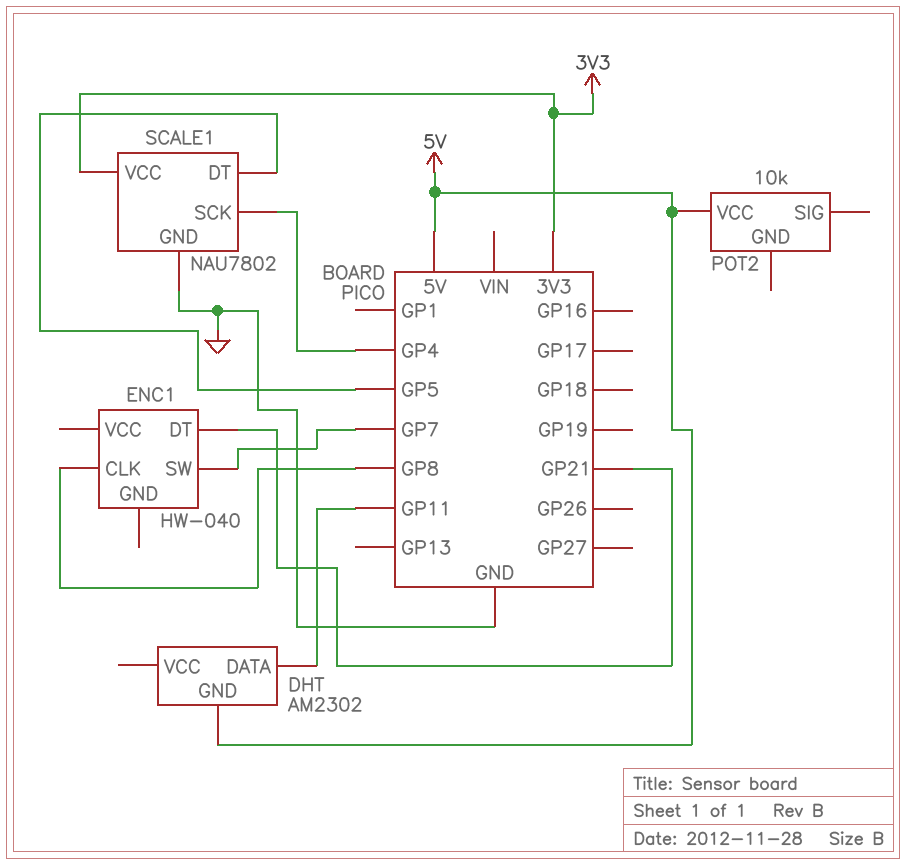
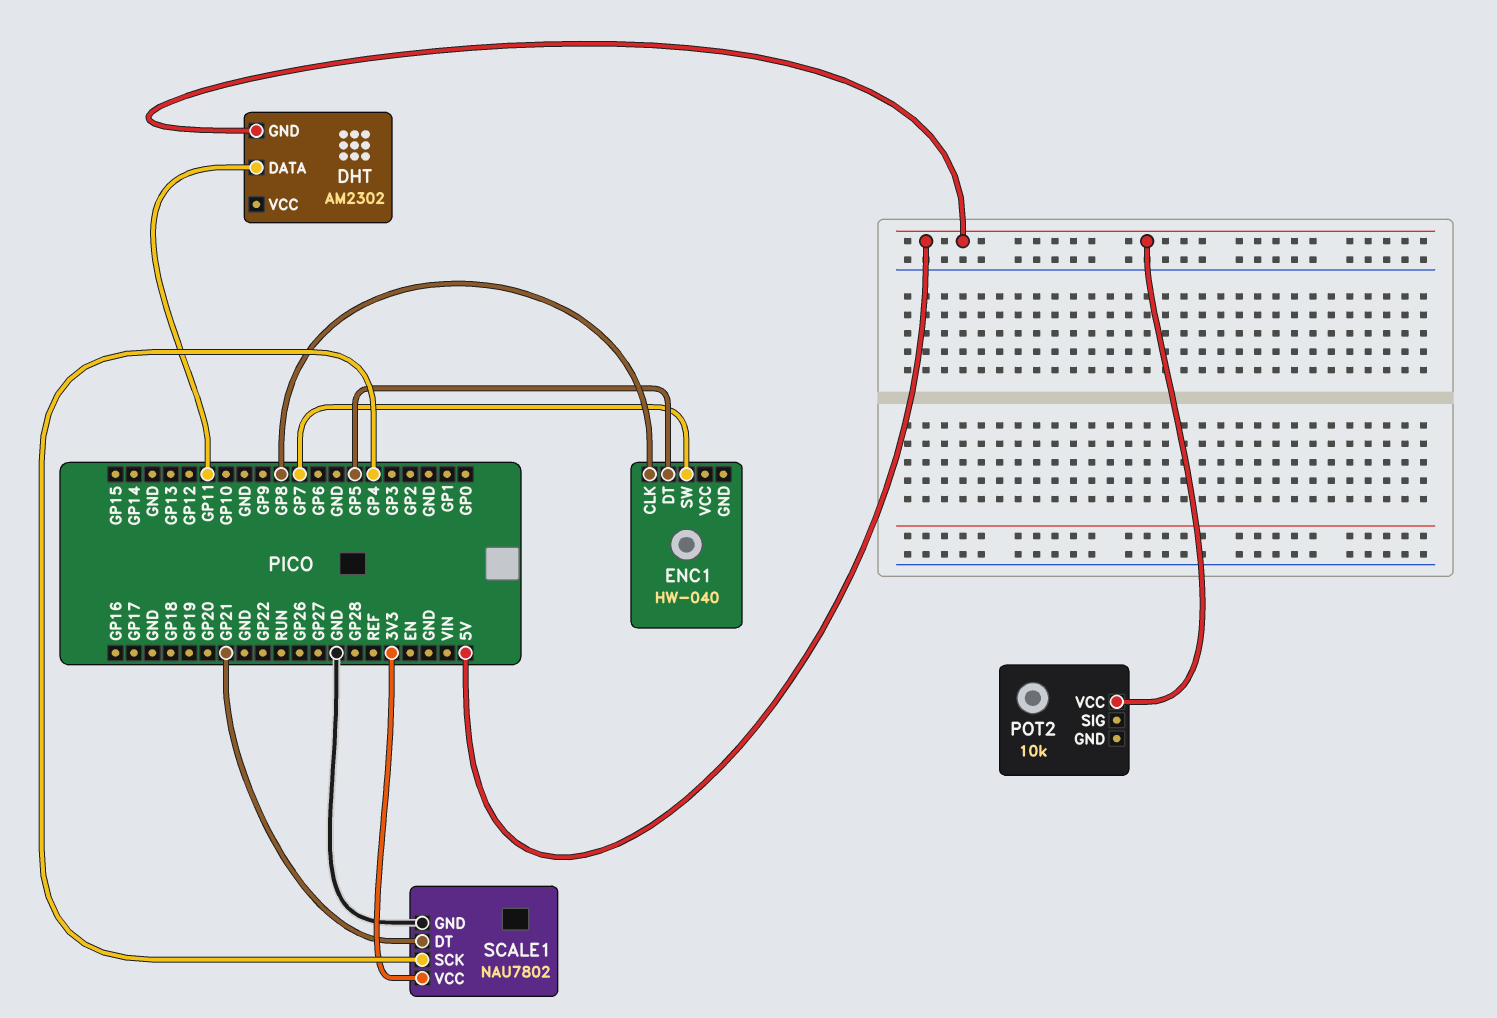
ENC1 pin DT: GP21 -> GP5
SCALE1 pin DT: GP5 -> GP21

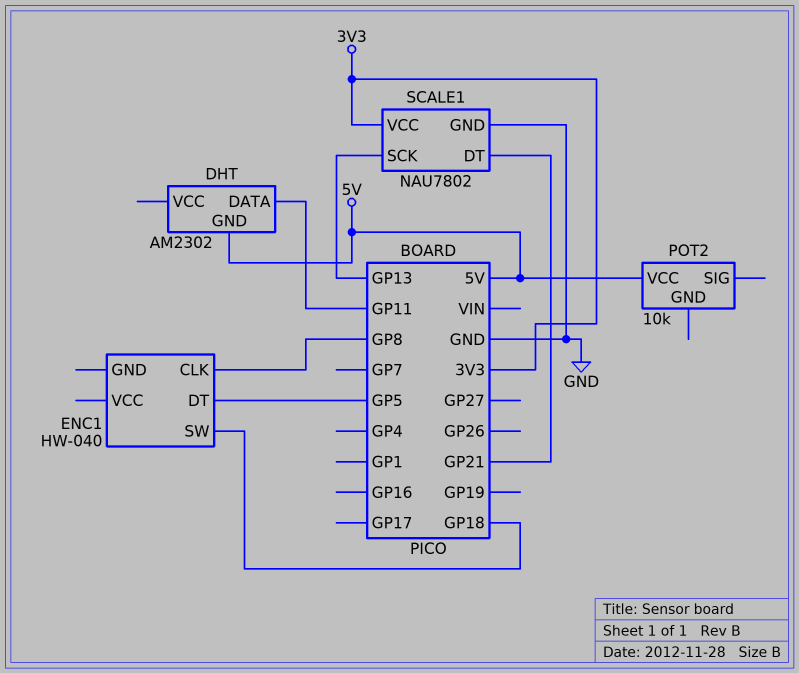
ENC1 pin SW: GP7 -> GP18
SCALE1 pin SCK: GP4 -> GP13

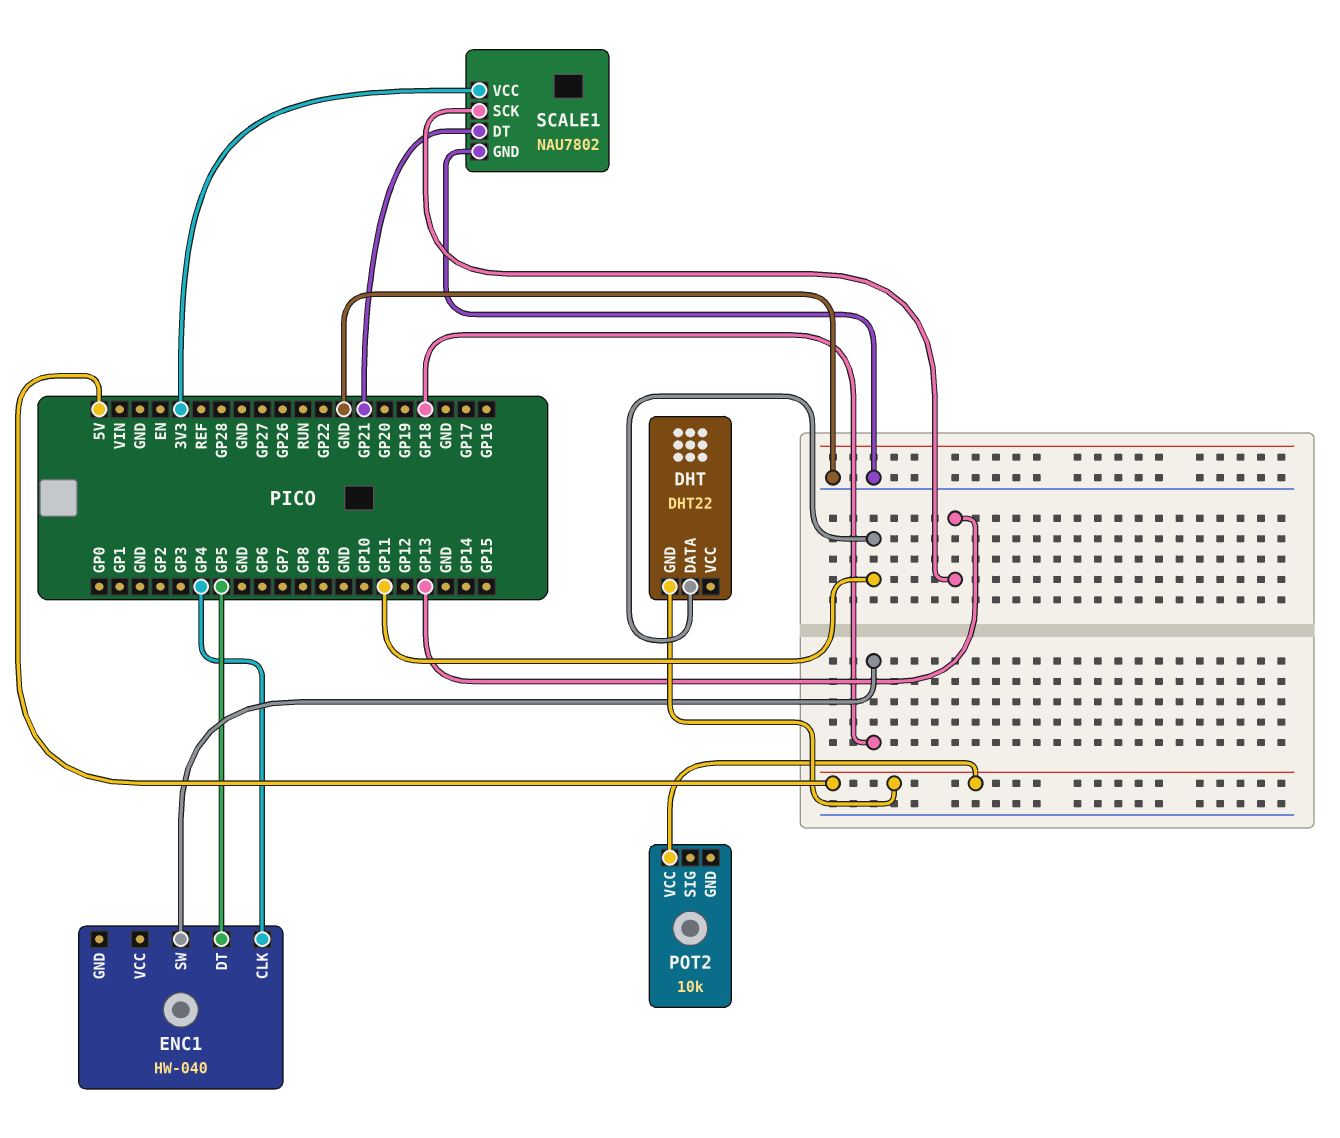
DHT: AM2302 -> DHT22
ENC1 pin CLK: GP8 -> GP4

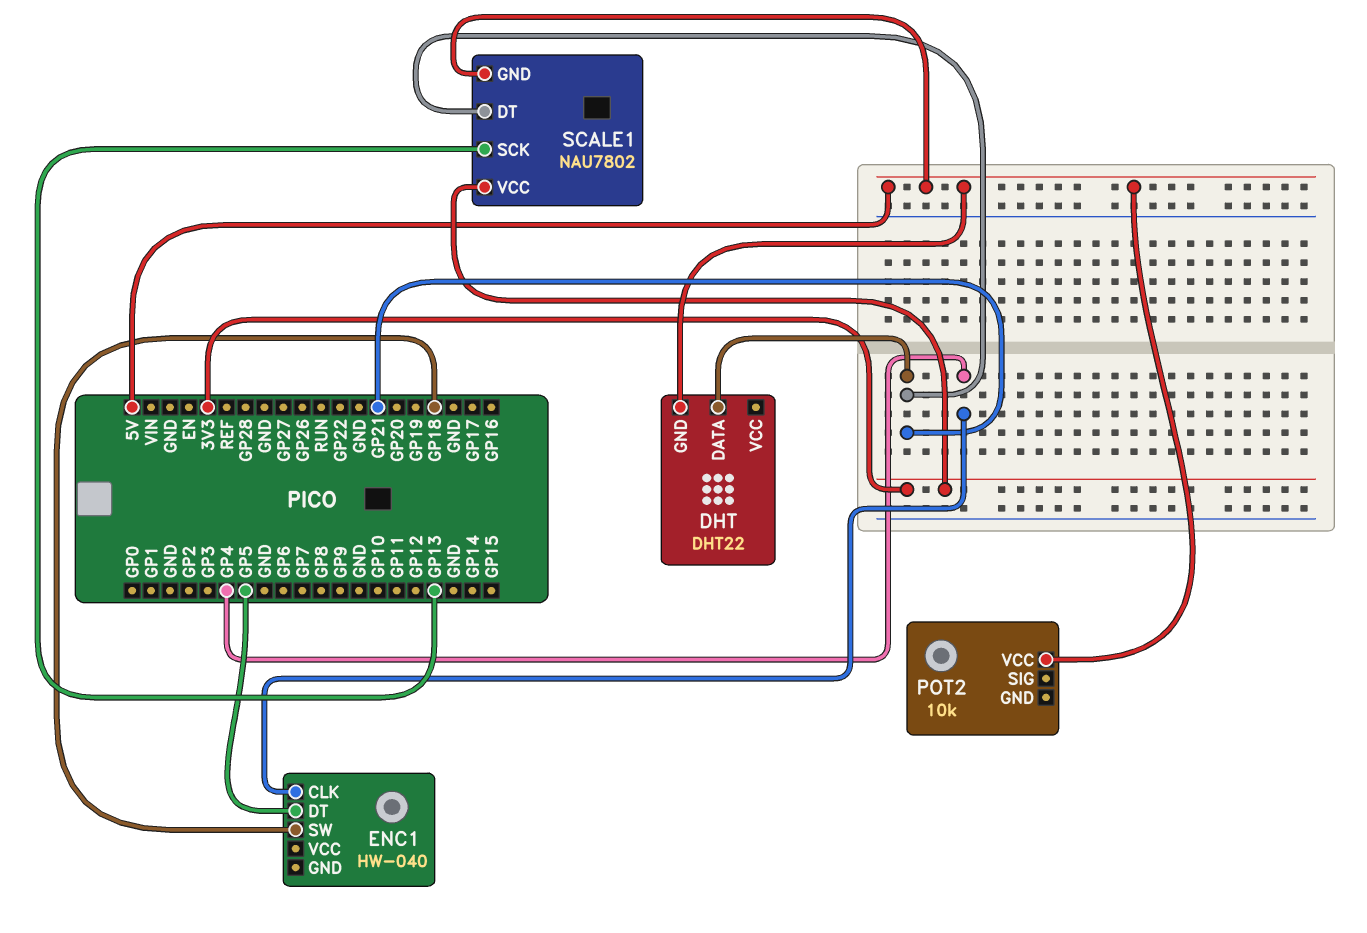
DHT pin DATA: GP11 -> GP21
SCALE1 pin GND: GND -> 5V

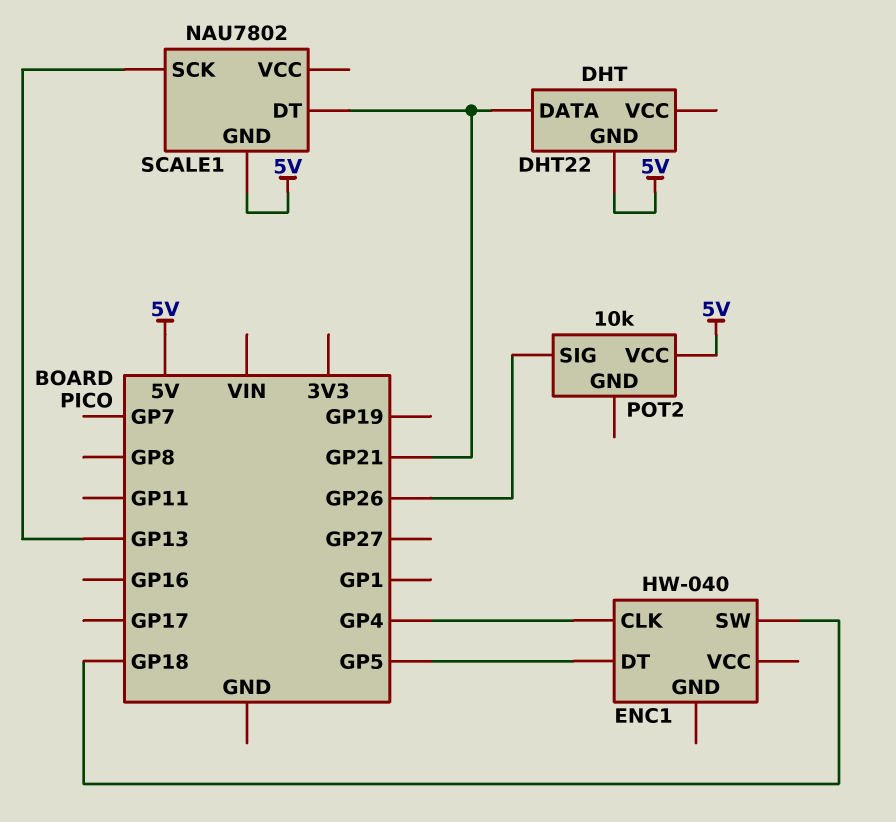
POT2 pin SIG: none -> GP26
SCALE1 pin VCC: 3V3 -> none

